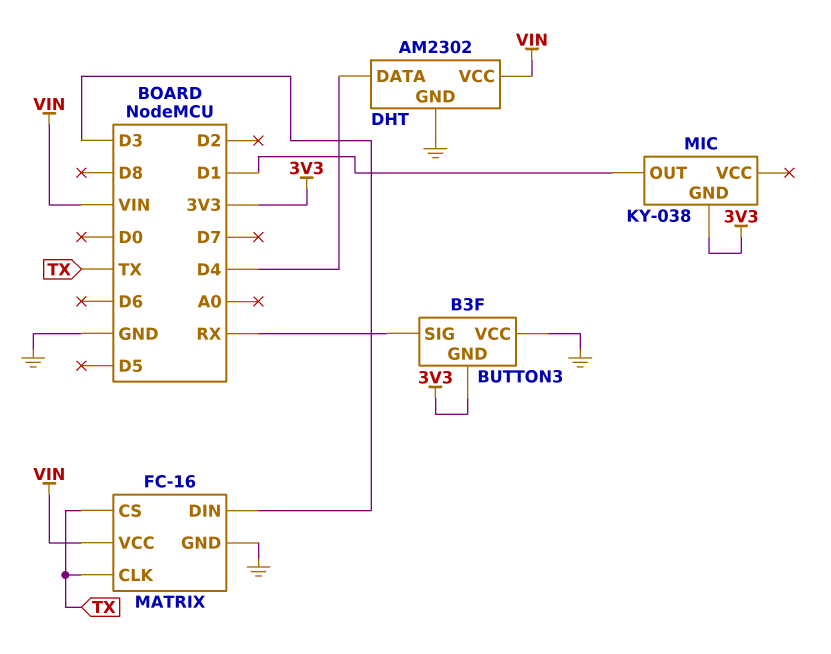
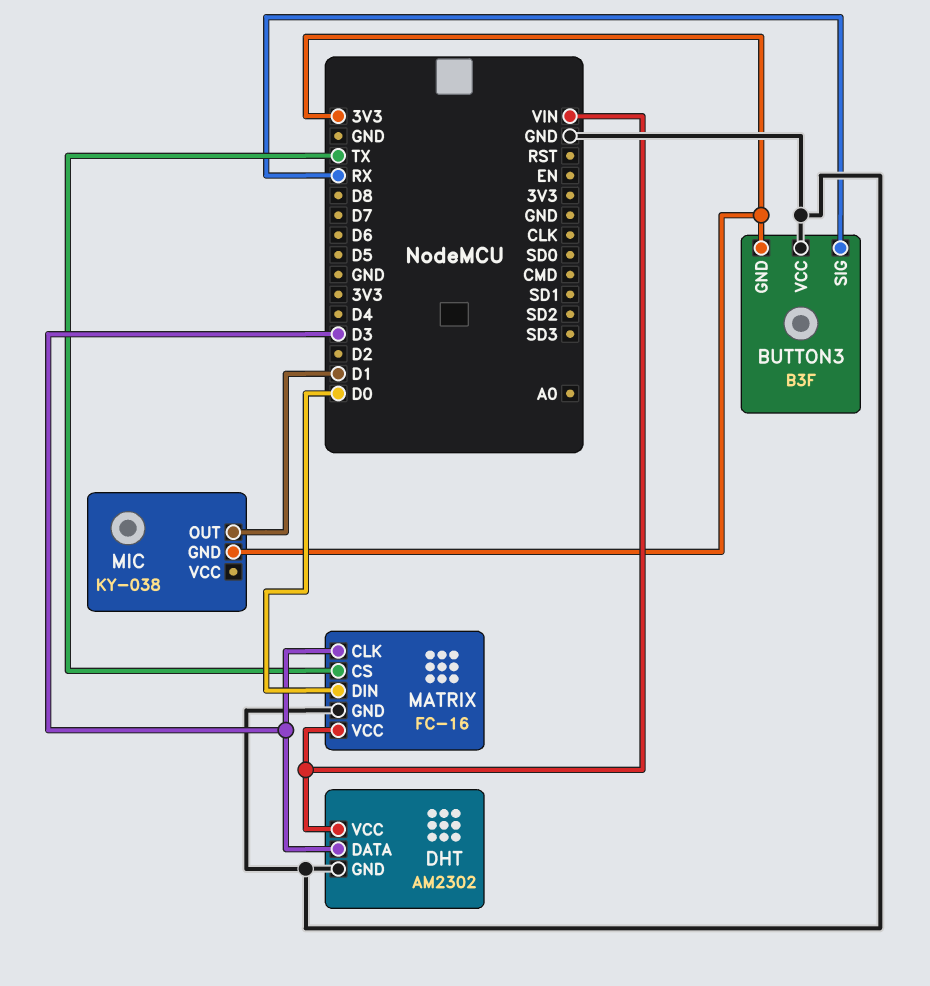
DHT pin DATA: D4 -> D3
MATRIX pin CLK: TX -> D3
MATRIX pin DIN: D3 -> D0

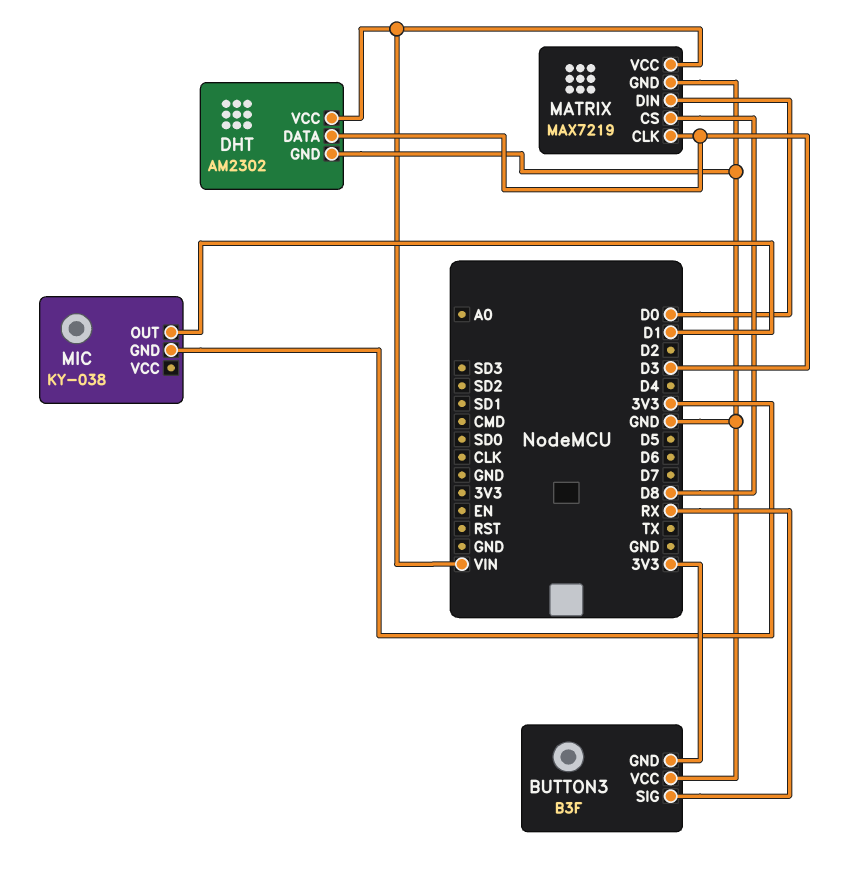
MATRIX: FC-16 -> MAX7219
MATRIX pin CS: TX -> D8

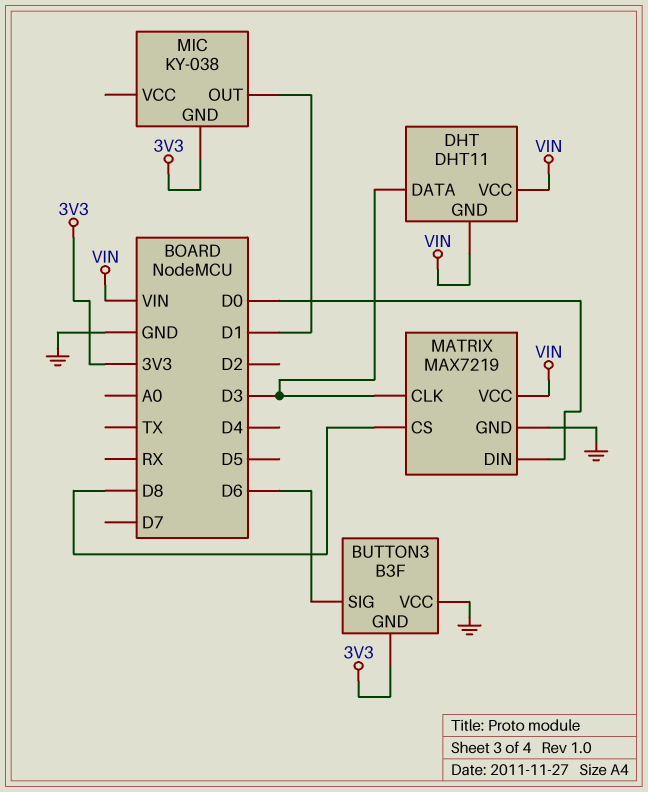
BUTTON3 pin SIG: RX -> D6
DHT: AM2302 -> DHT11
DHT pin GND: GND -> VIN

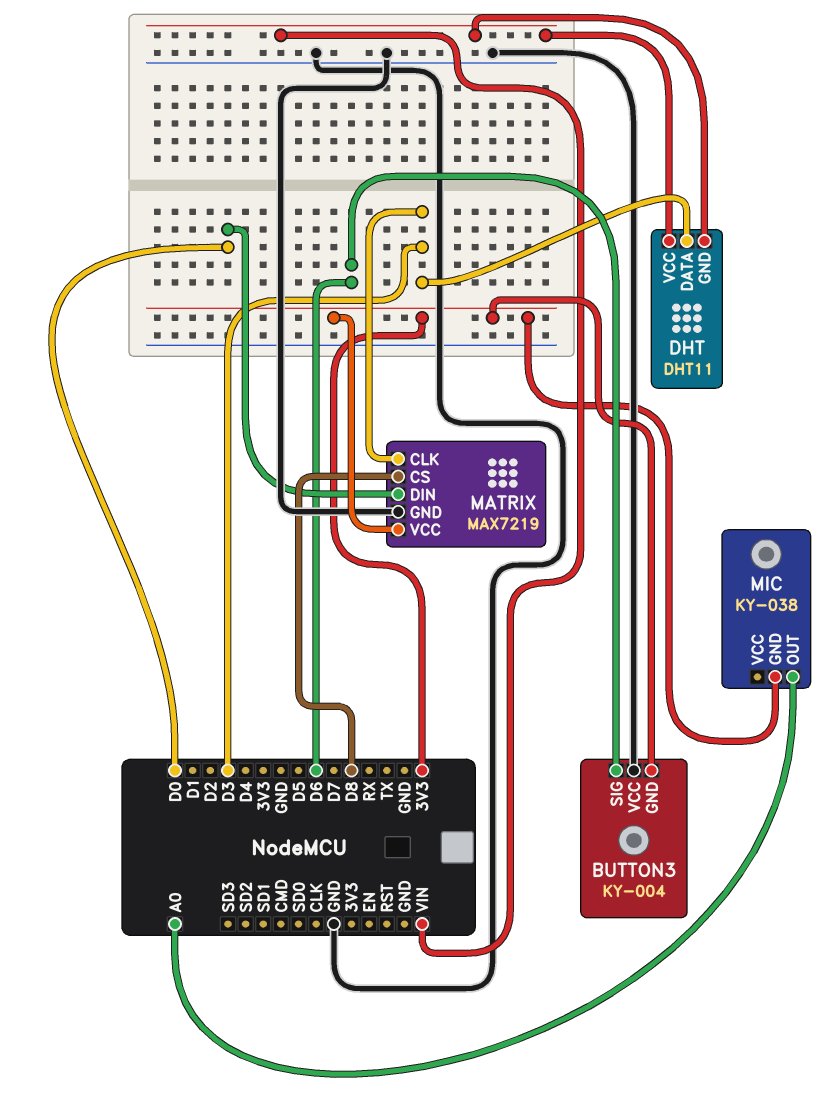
BUTTON3: B3F -> KY-004
MATRIX pin VCC: VIN -> 3V3
MIC pin OUT: D1 -> A0

